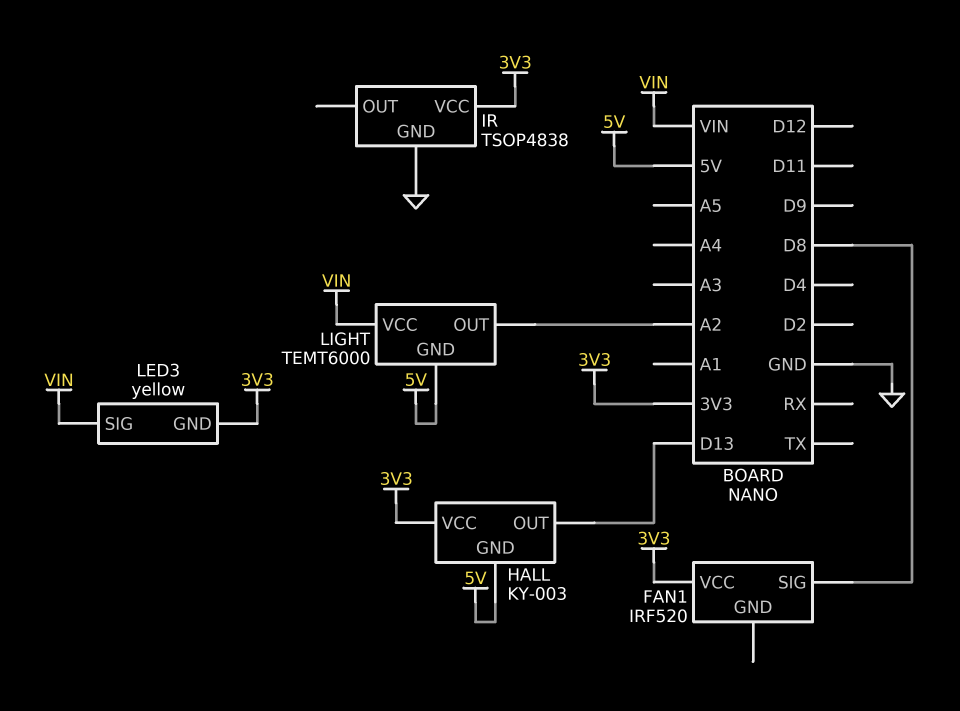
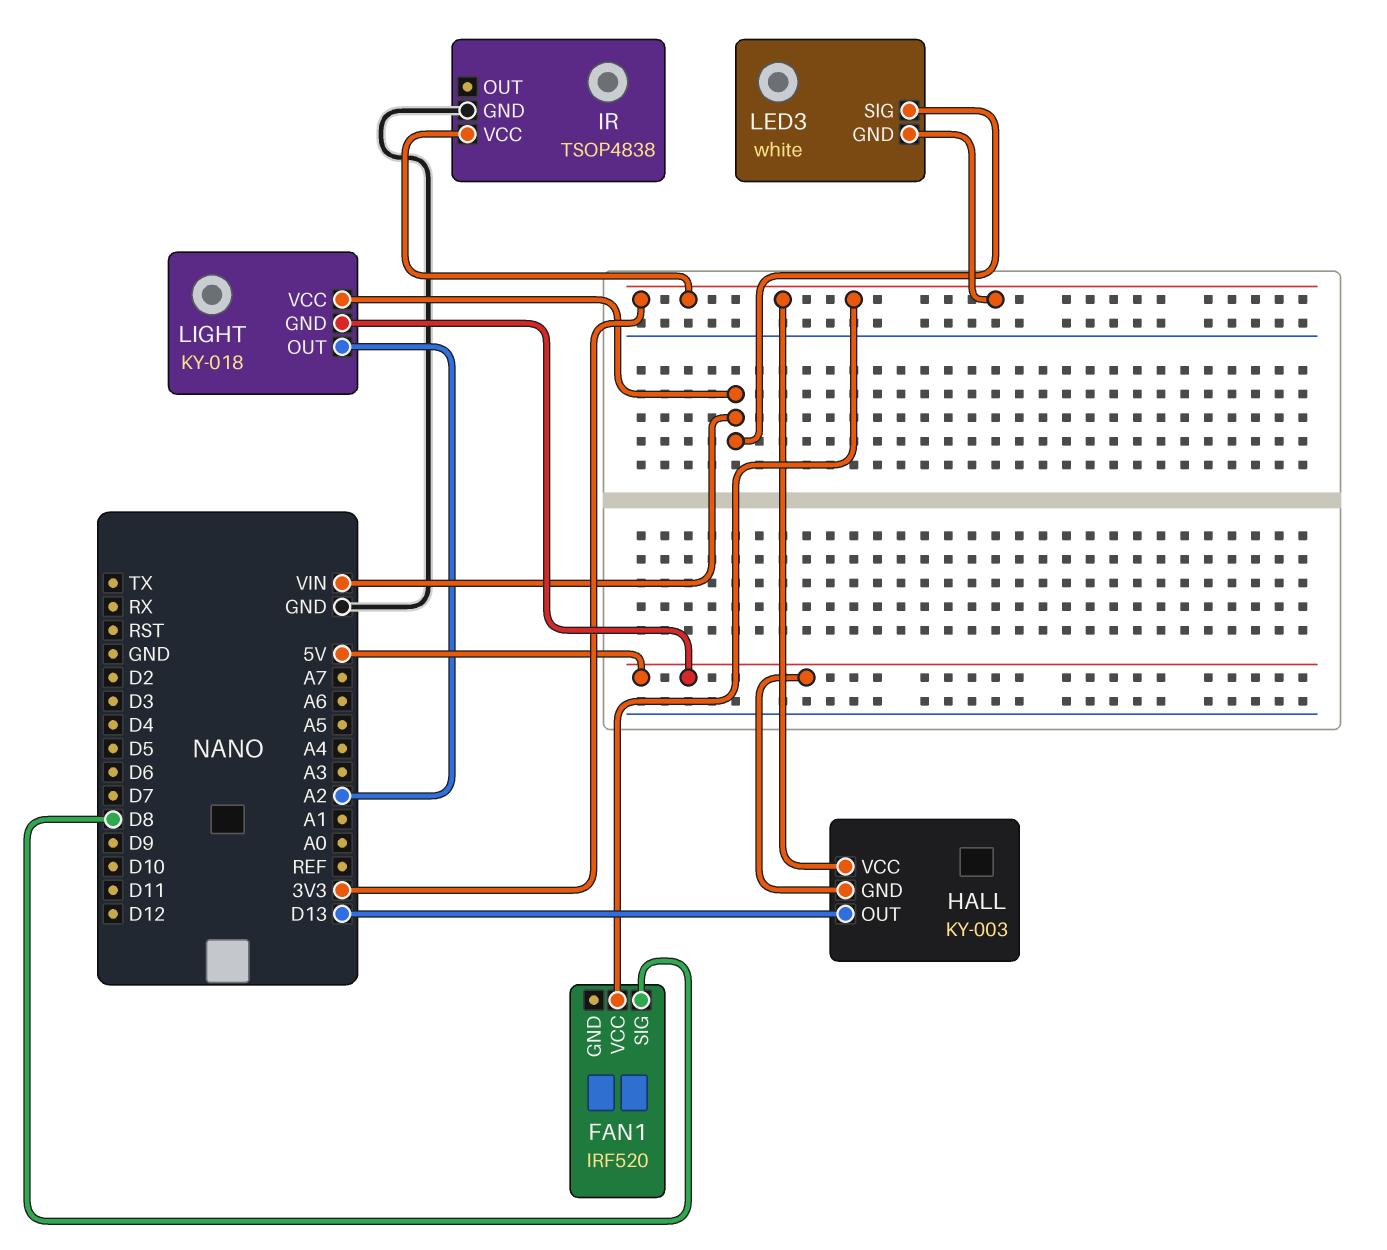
LED3: yellow -> white
LIGHT: TEMT6000 -> KY-018

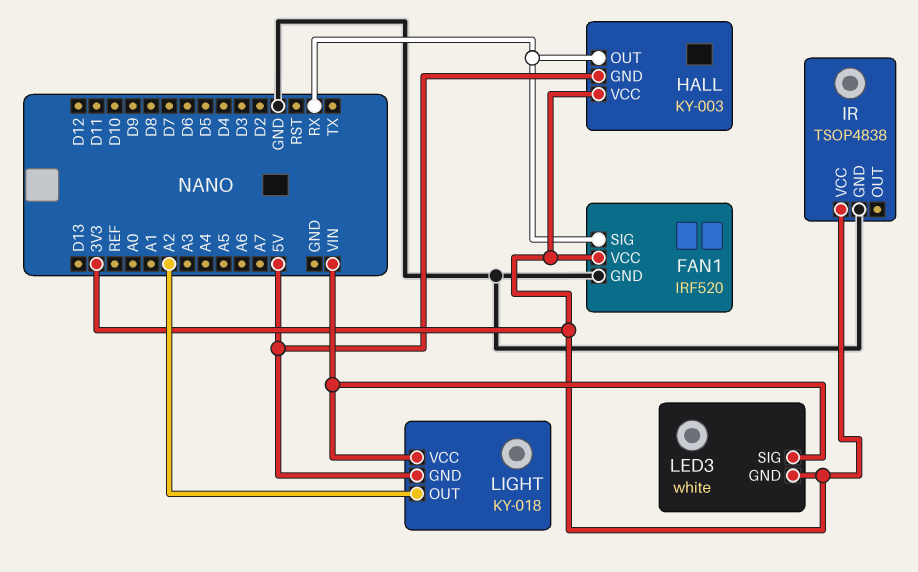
FAN1 pin GND: none -> GND
FAN1 pin SIG: D8 -> RX
HALL pin OUT: D13 -> RX

